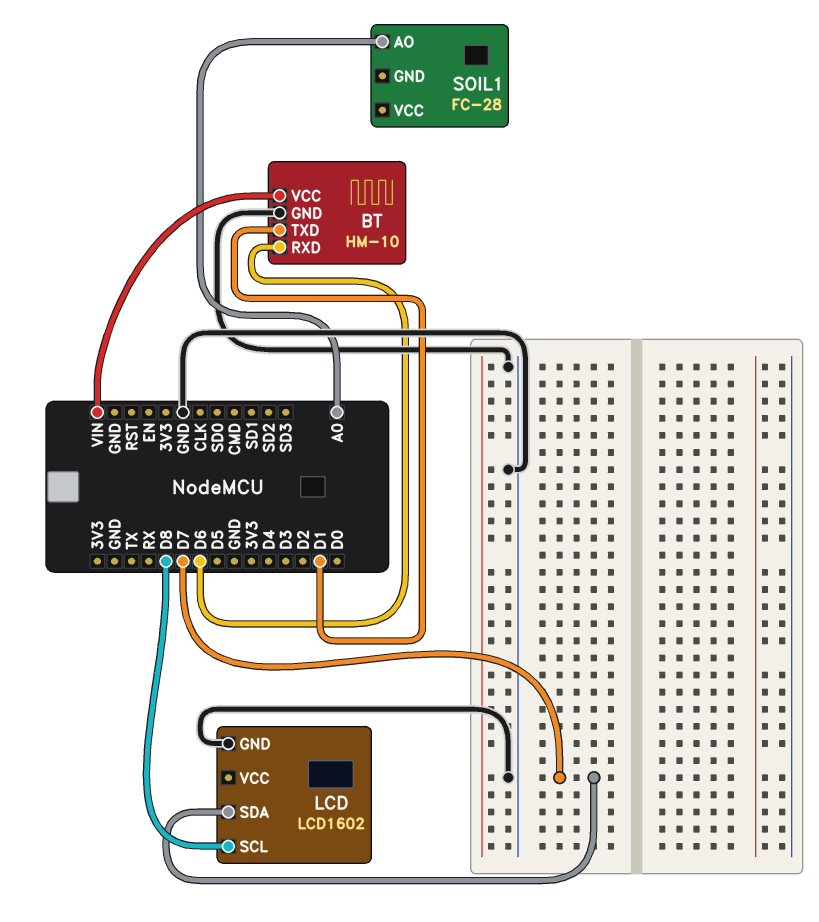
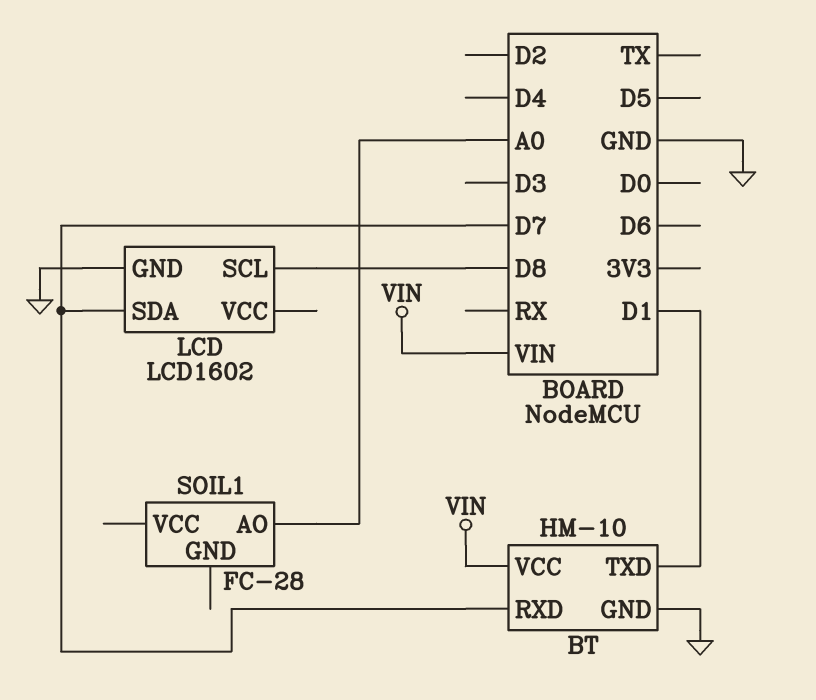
BT pin RXD: D6 -> D7

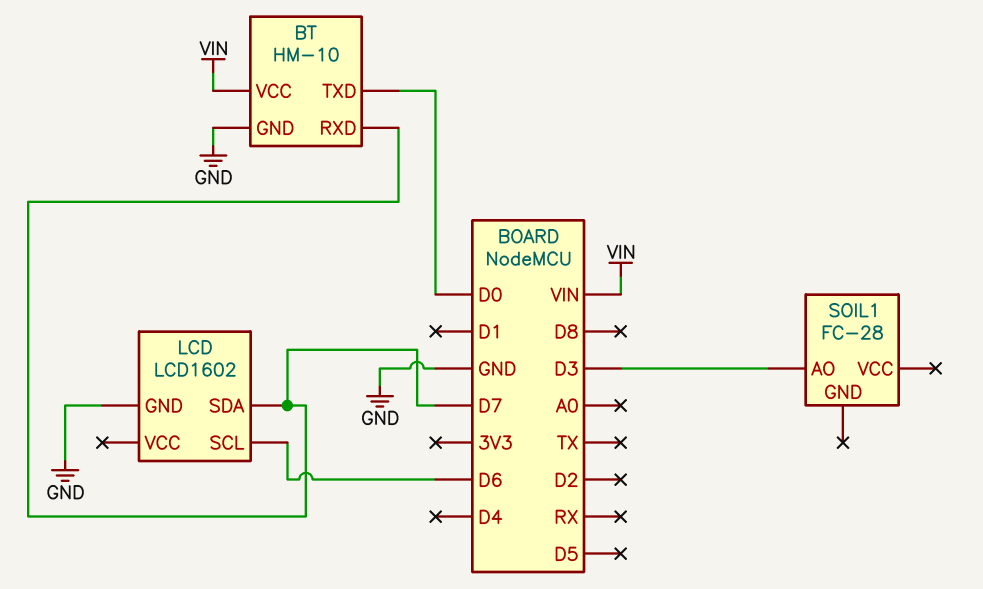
BT pin TXD: D1 -> D0
LCD pin SCL: D8 -> D6
SOIL1 pin AO: A0 -> D3

